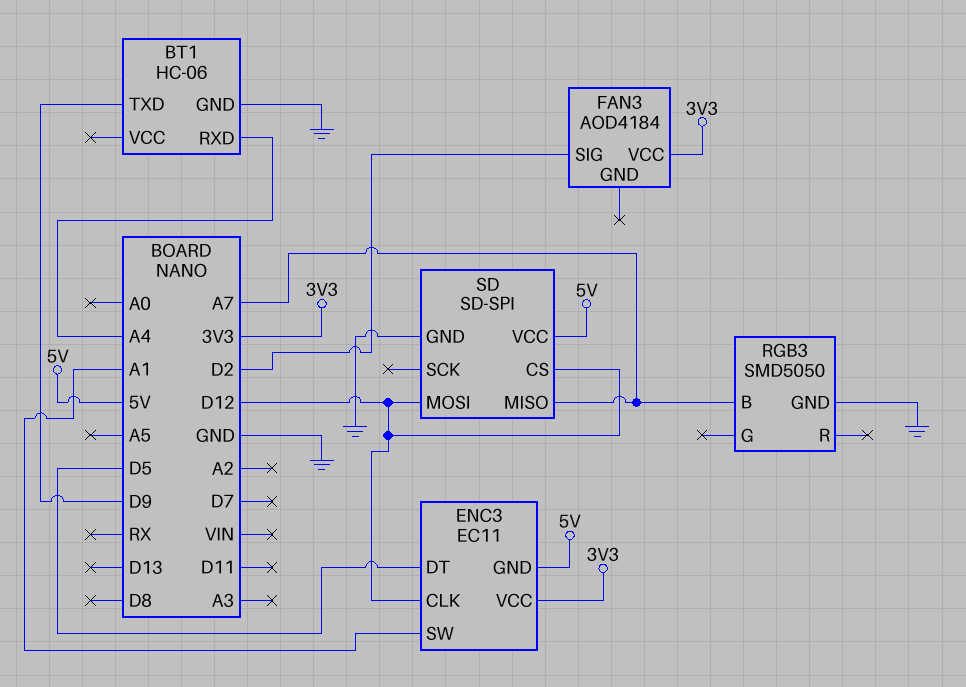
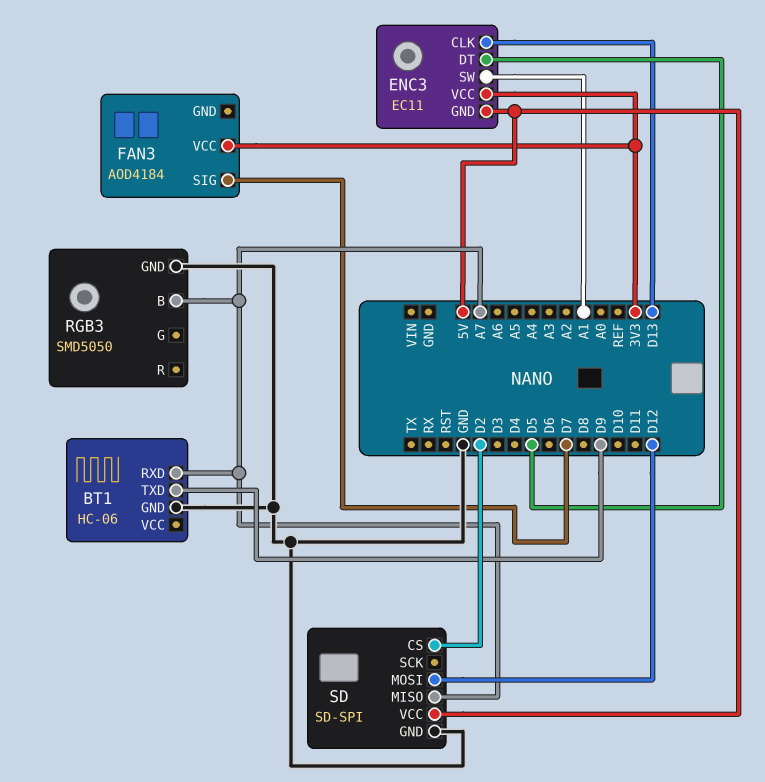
BT1 pin RXD: A4 -> A7
ENC3 pin CLK: D12 -> D13
FAN3 pin SIG: D2 -> D7
SD pin CS: D12 -> D2

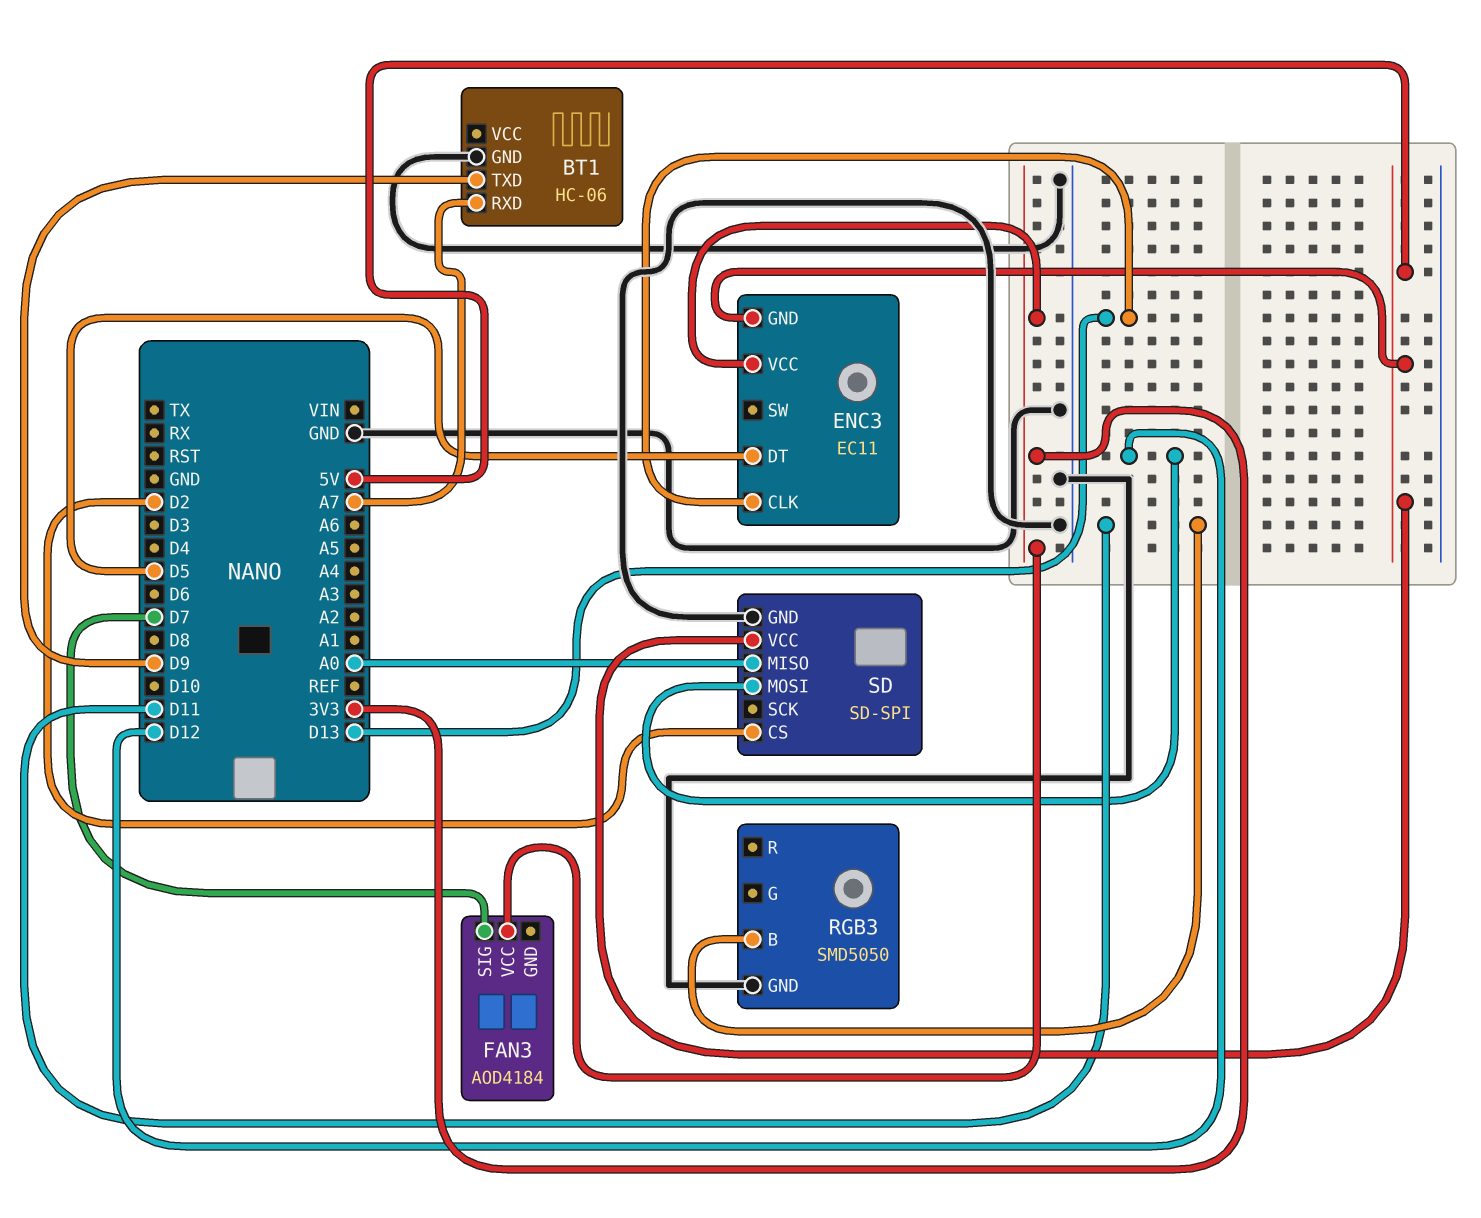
ENC3 pin SW: A1 -> none
RGB3 pin B: A7 -> D11
SD pin MISO: A7 -> A0

